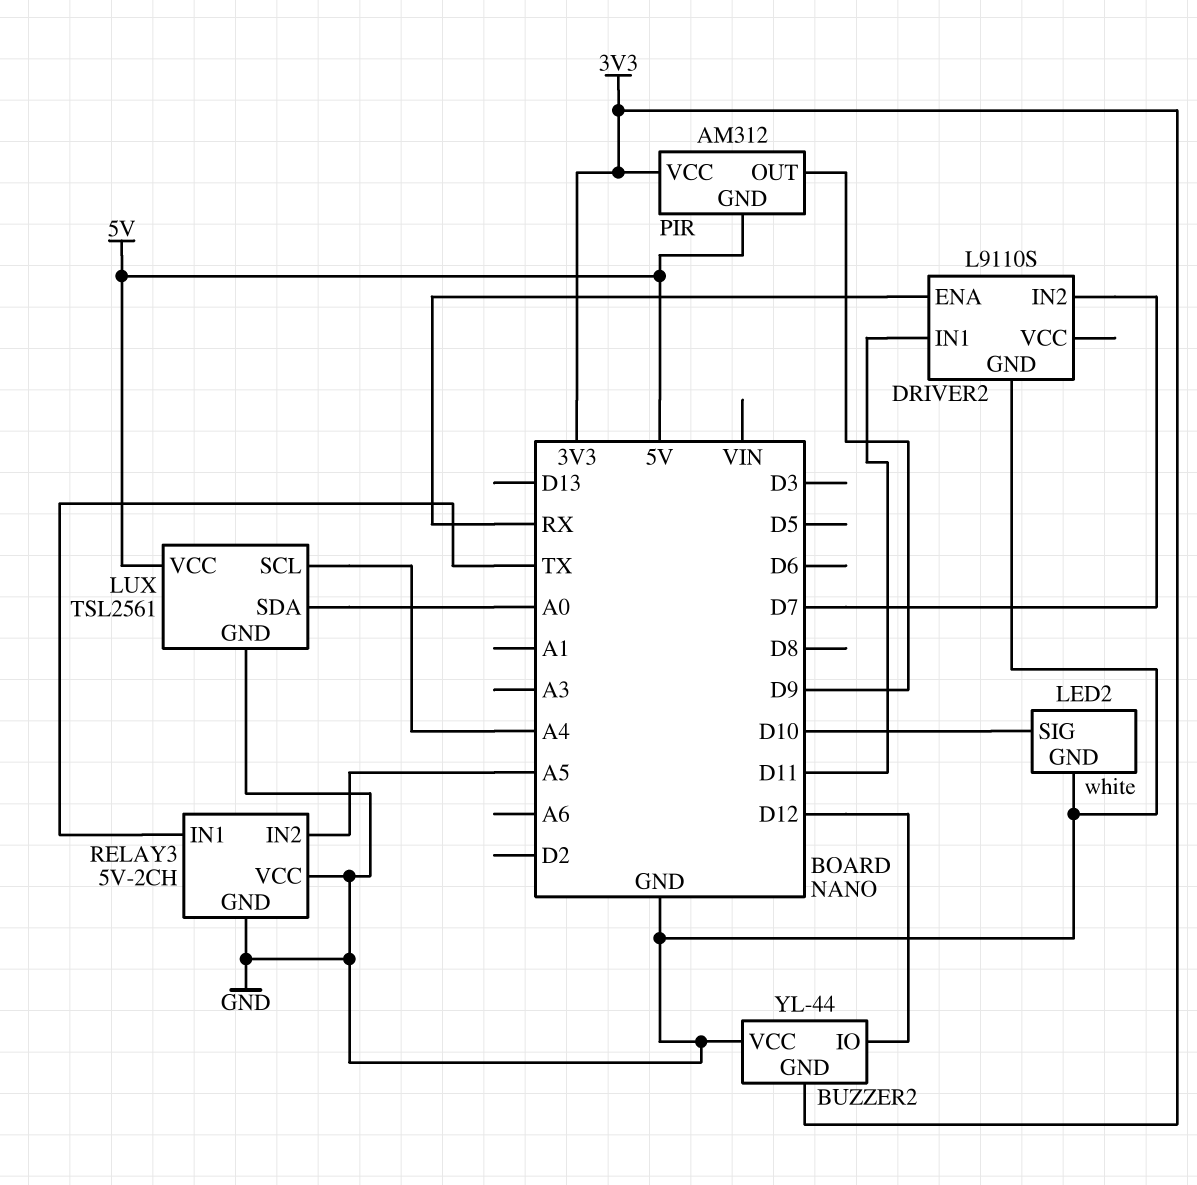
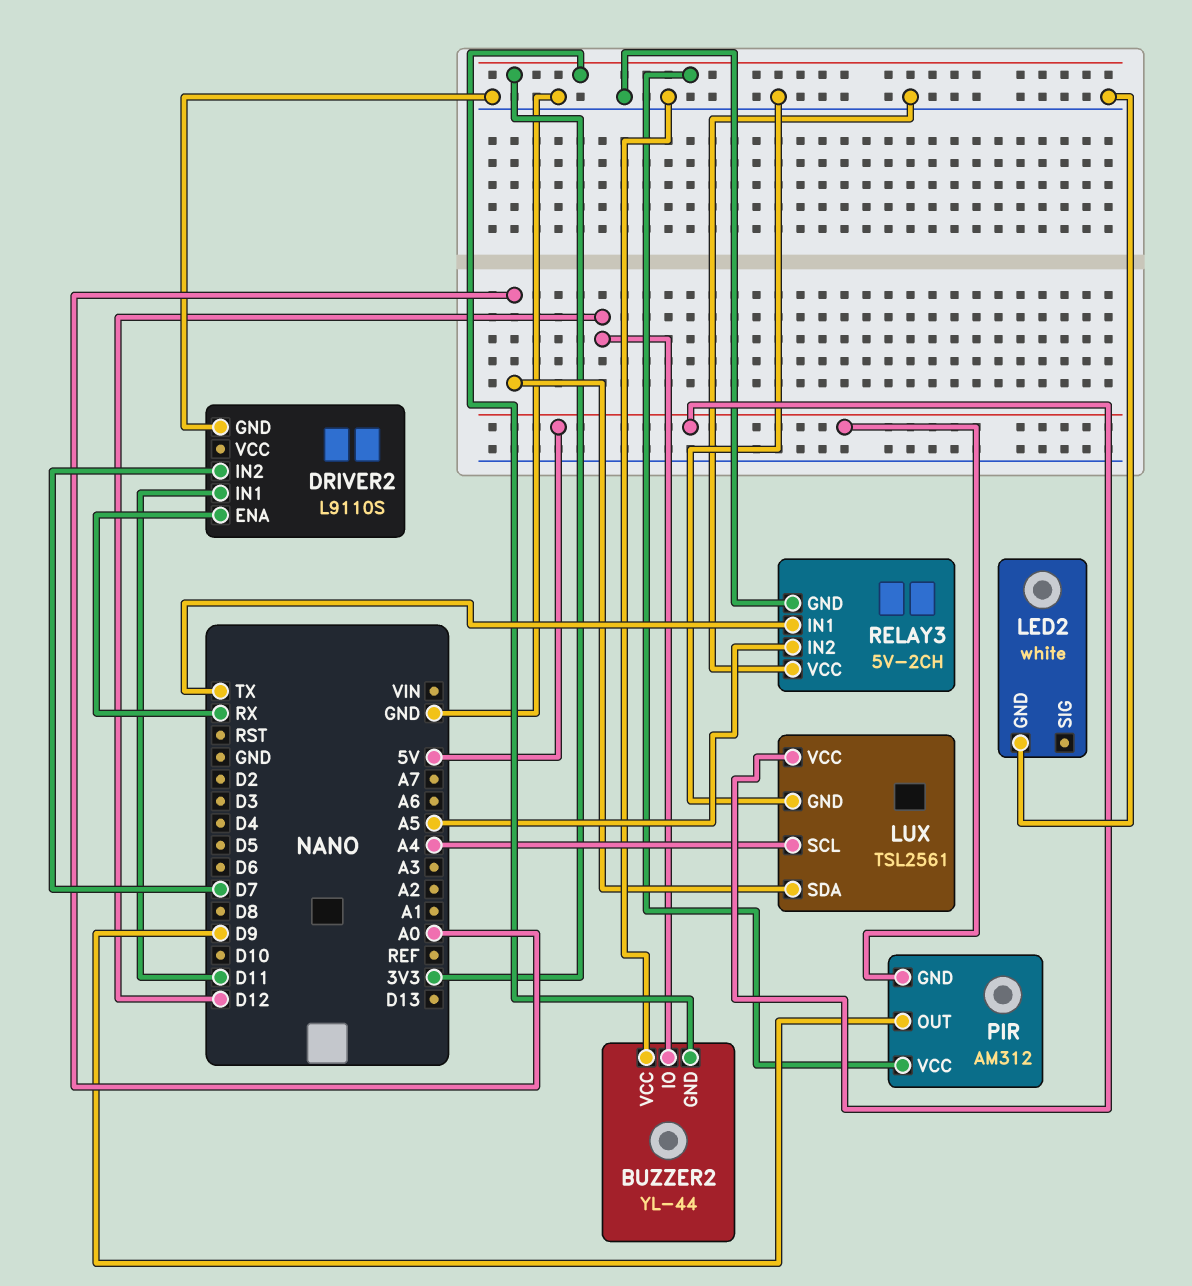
LED2 pin SIG: D10 -> none

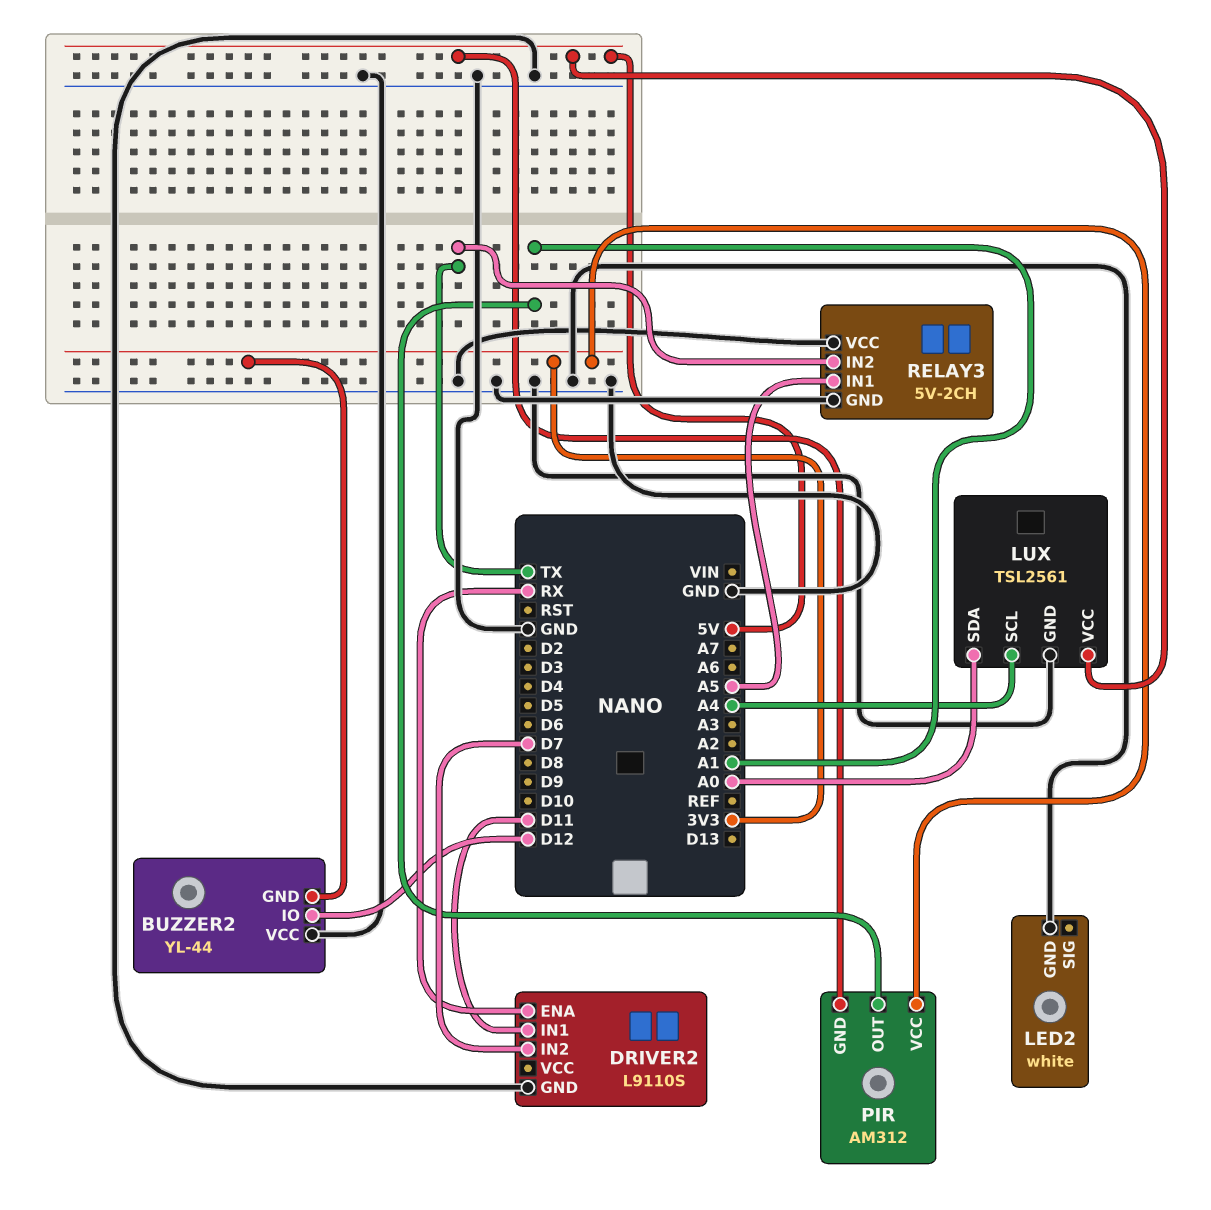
PIR pin OUT: D9 -> A1
RELAY3 pin IN1: TX -> A5
RELAY3 pin IN2: A5 -> TX

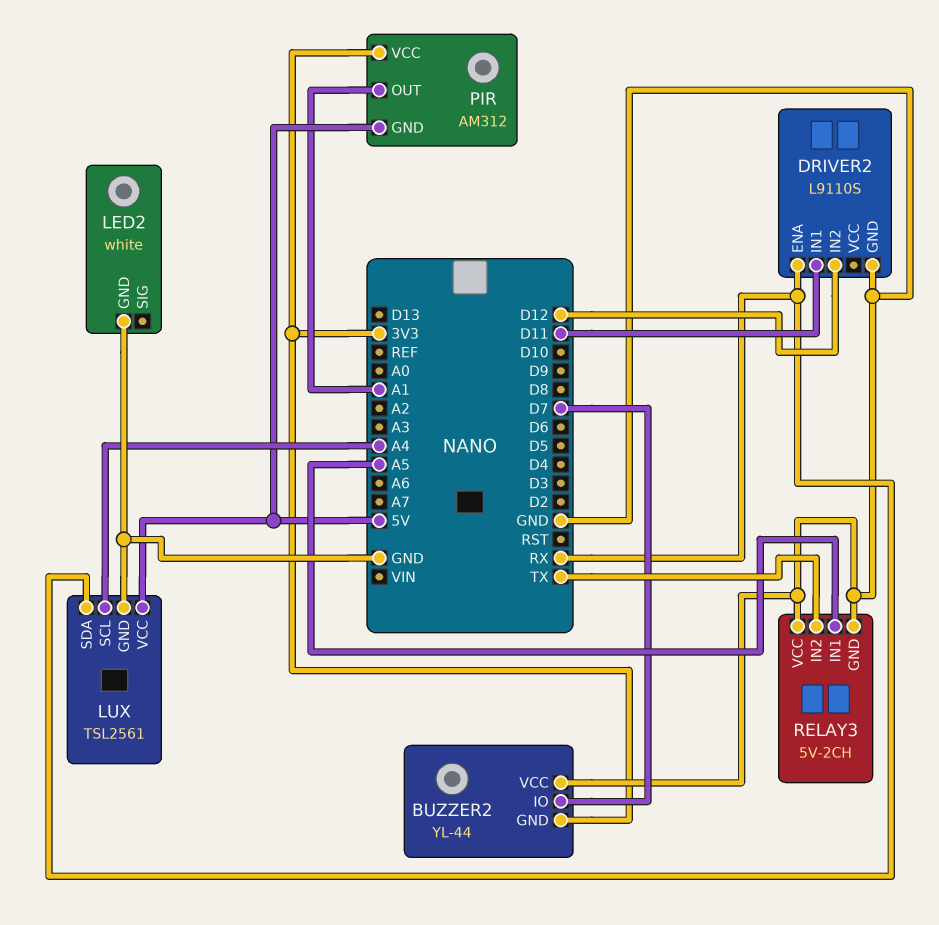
BUZZER2 pin IO: D12 -> D7
DRIVER2 pin IN2: D7 -> D12
LUX pin SDA: A0 -> RX

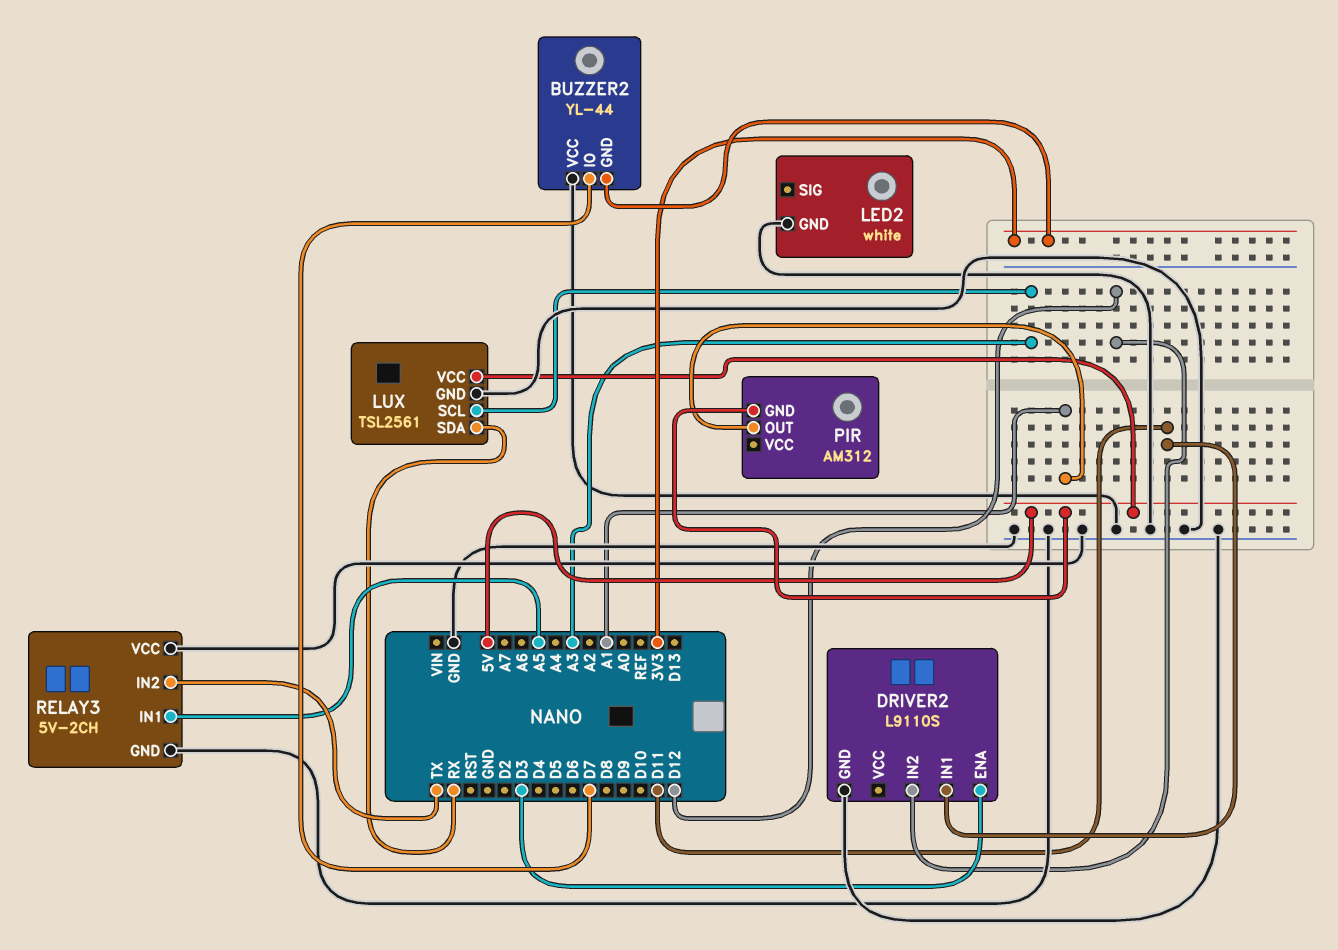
DRIVER2 pin ENA: RX -> D3
LUX pin SCL: A4 -> A3
PIR pin VCC: 3V3 -> none

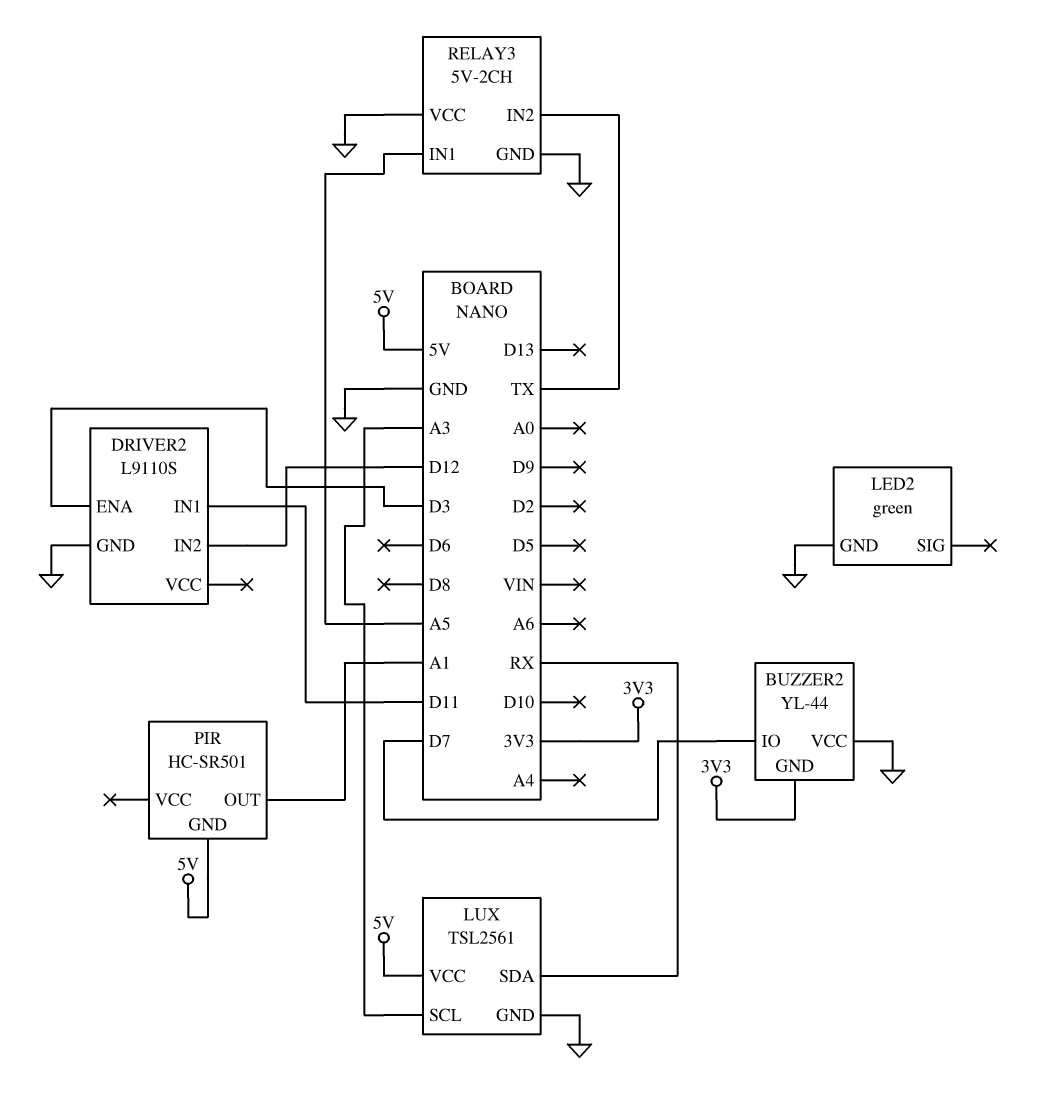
LED2: white -> green
PIR: AM312 -> HC-SR501

